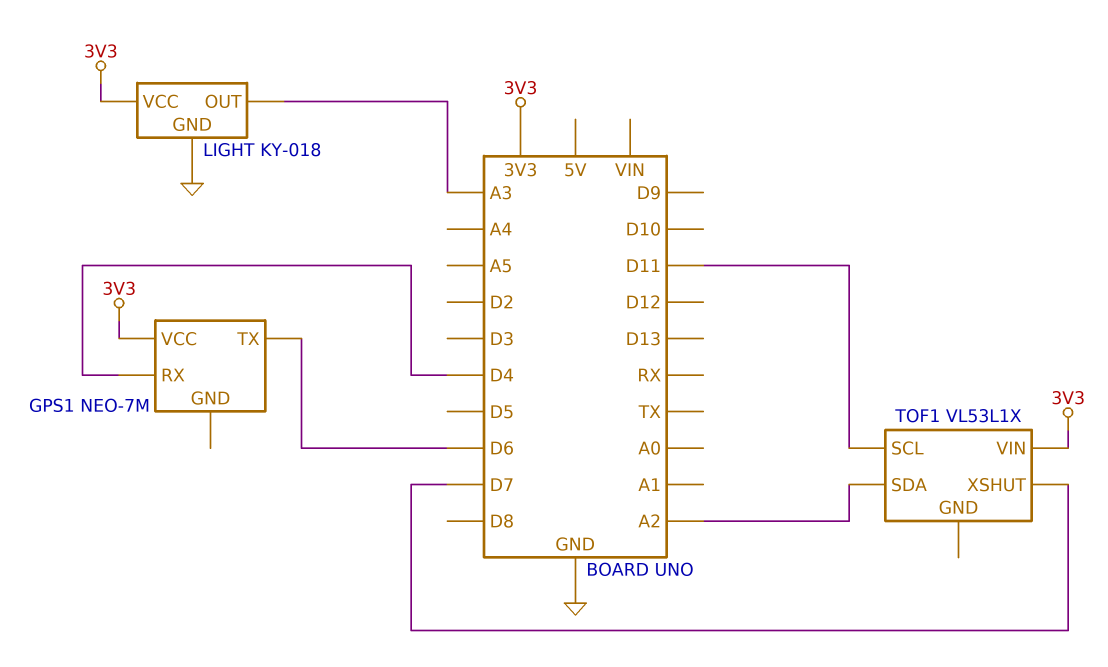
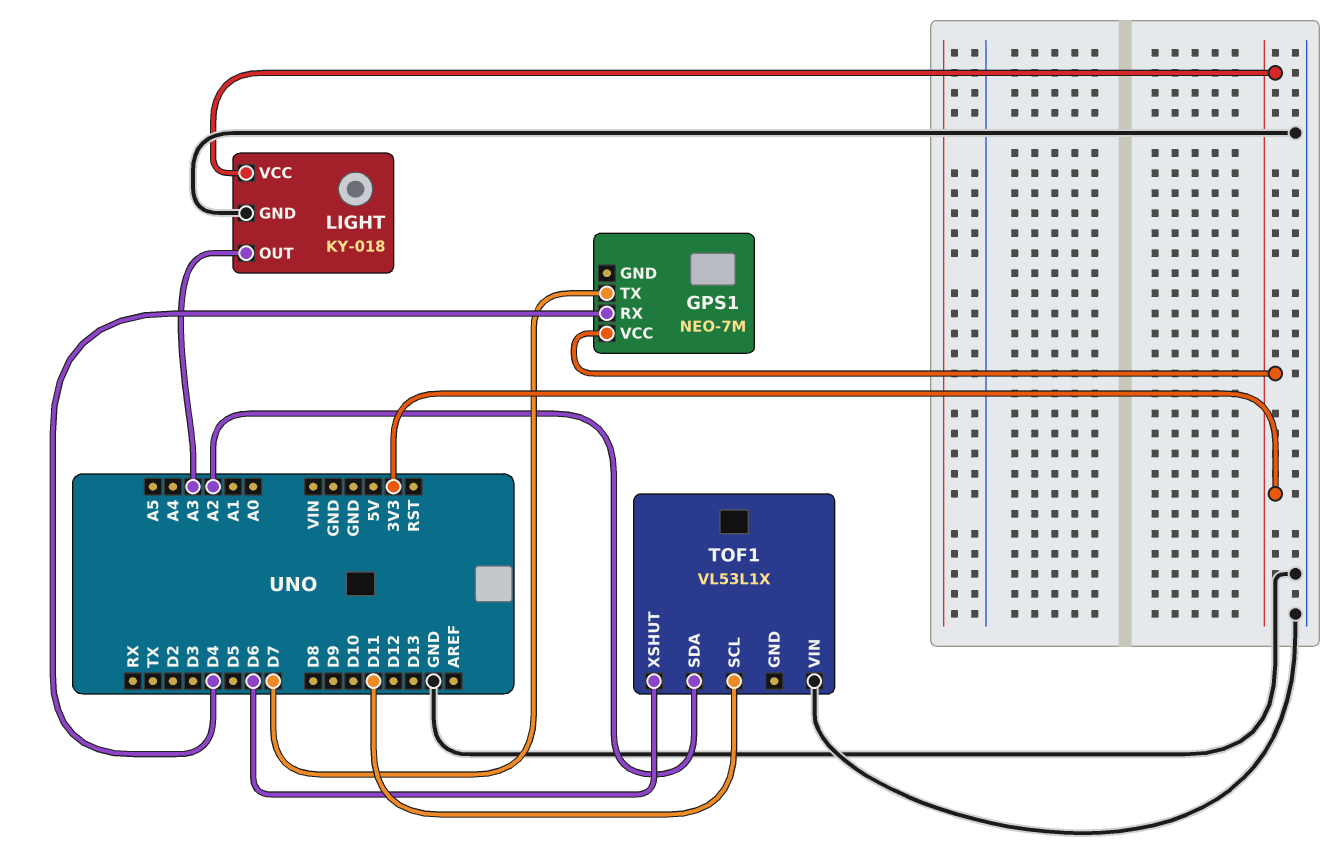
GPS1 pin TX: D6 -> D7
TOF1 pin VIN: 3V3 -> GND
TOF1 pin XSHUT: D7 -> D6

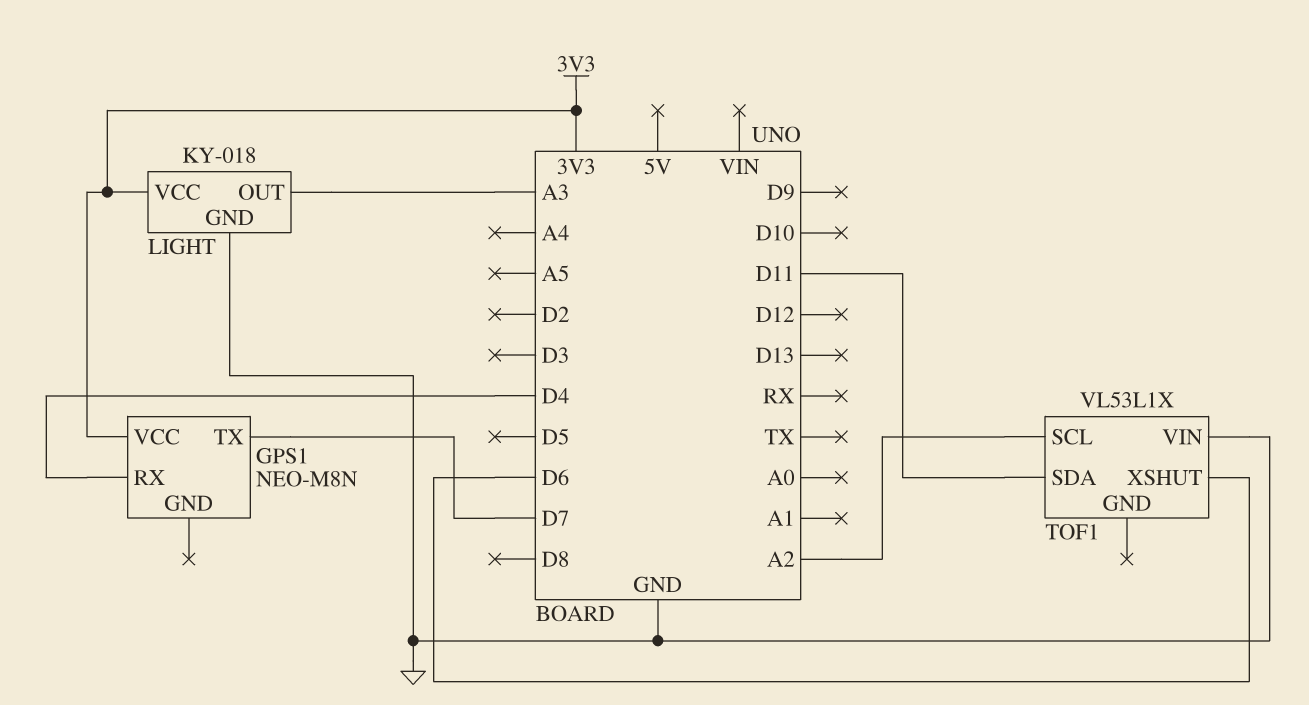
GPS1: NEO-7M -> NEO-M8N
TOF1 pin SCL: D11 -> A2
TOF1 pin SDA: A2 -> D11

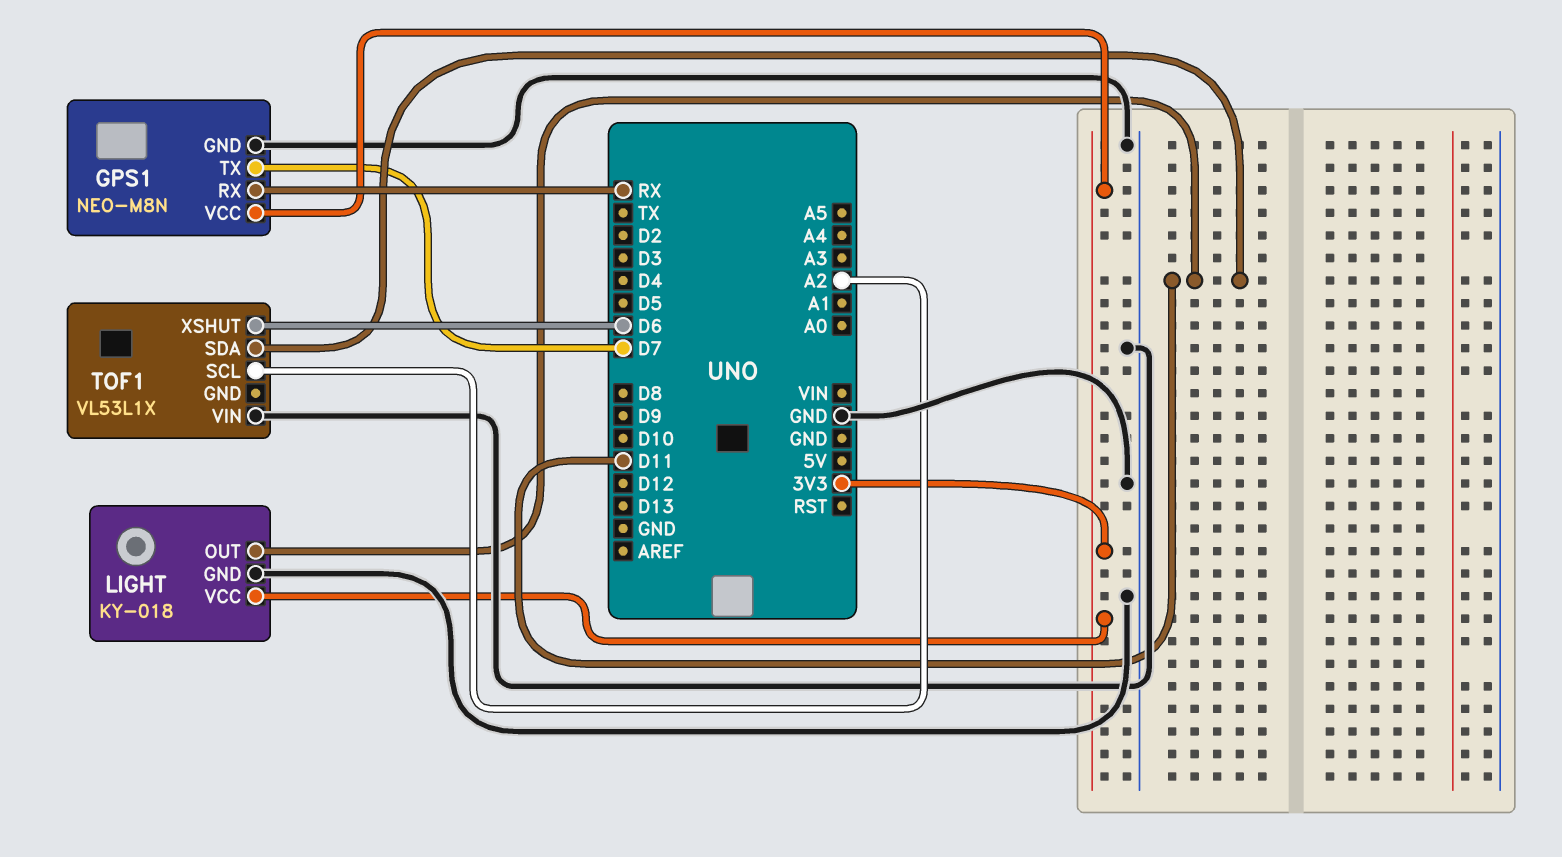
GPS1 pin GND: none -> GND
GPS1 pin RX: D4 -> RX
LIGHT pin OUT: A3 -> D11

